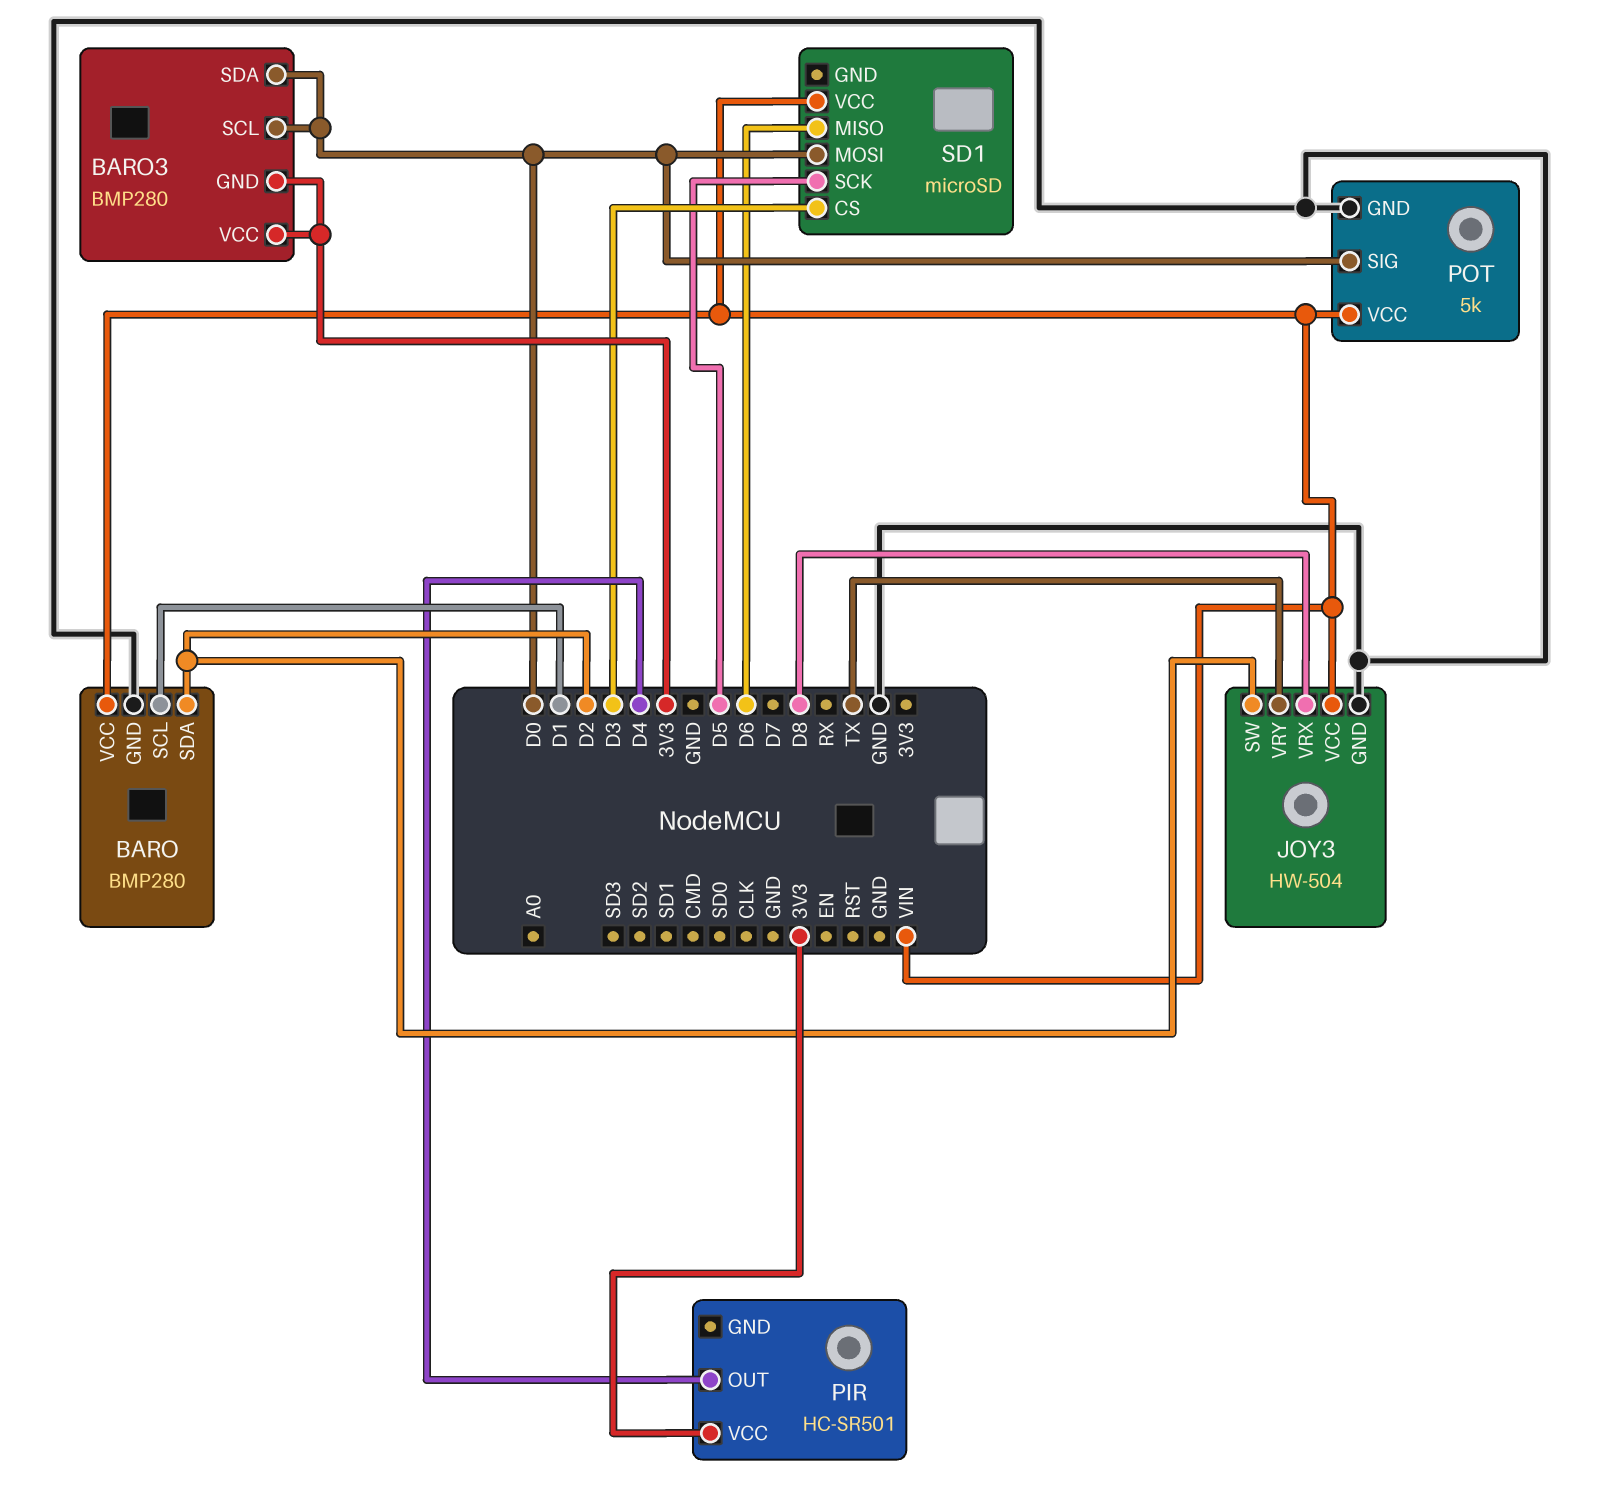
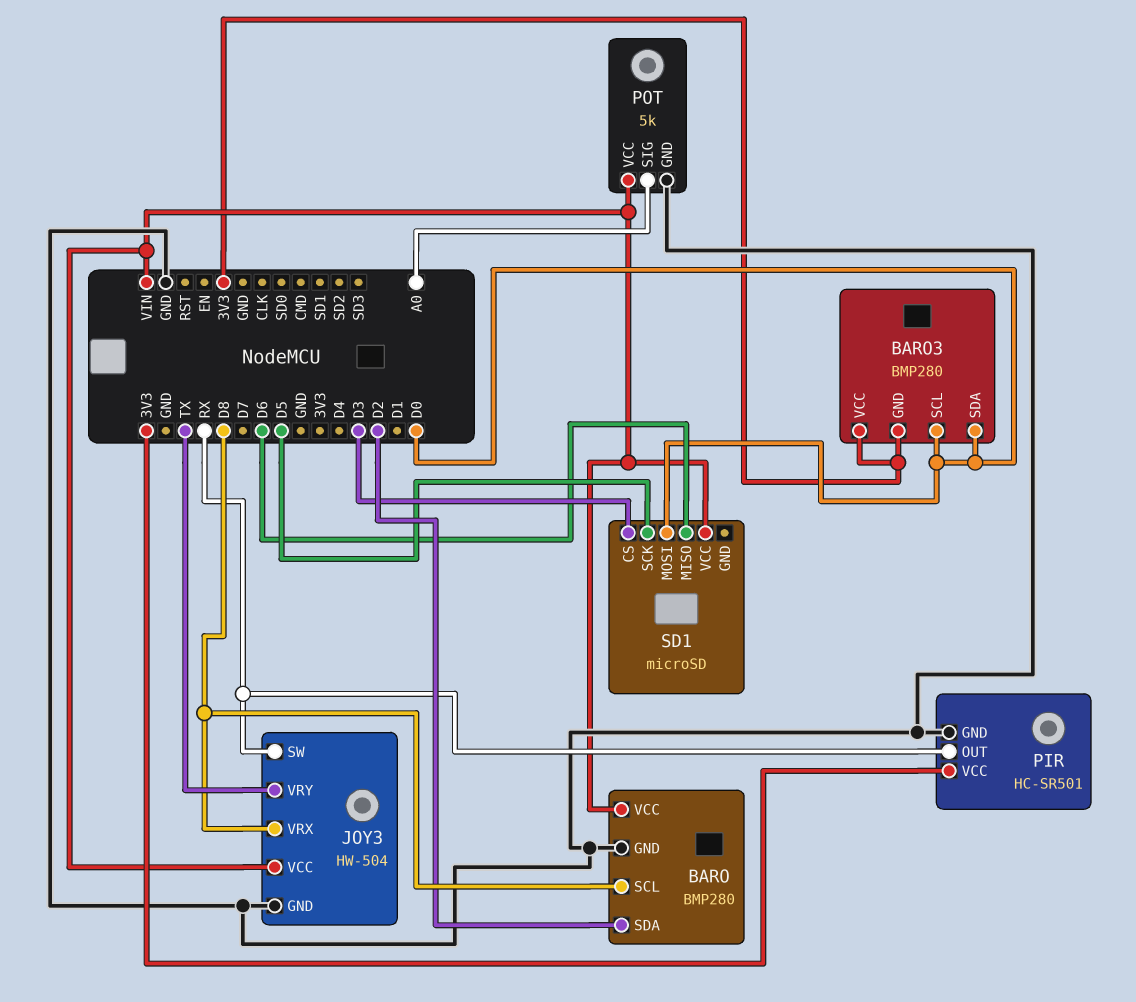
BARO pin SCL: D1 -> D8
JOY3 pin SW: D2 -> RX
PIR pin GND: none -> GND
PIR pin OUT: D4 -> RX
POT pin SIG: D0 -> A0

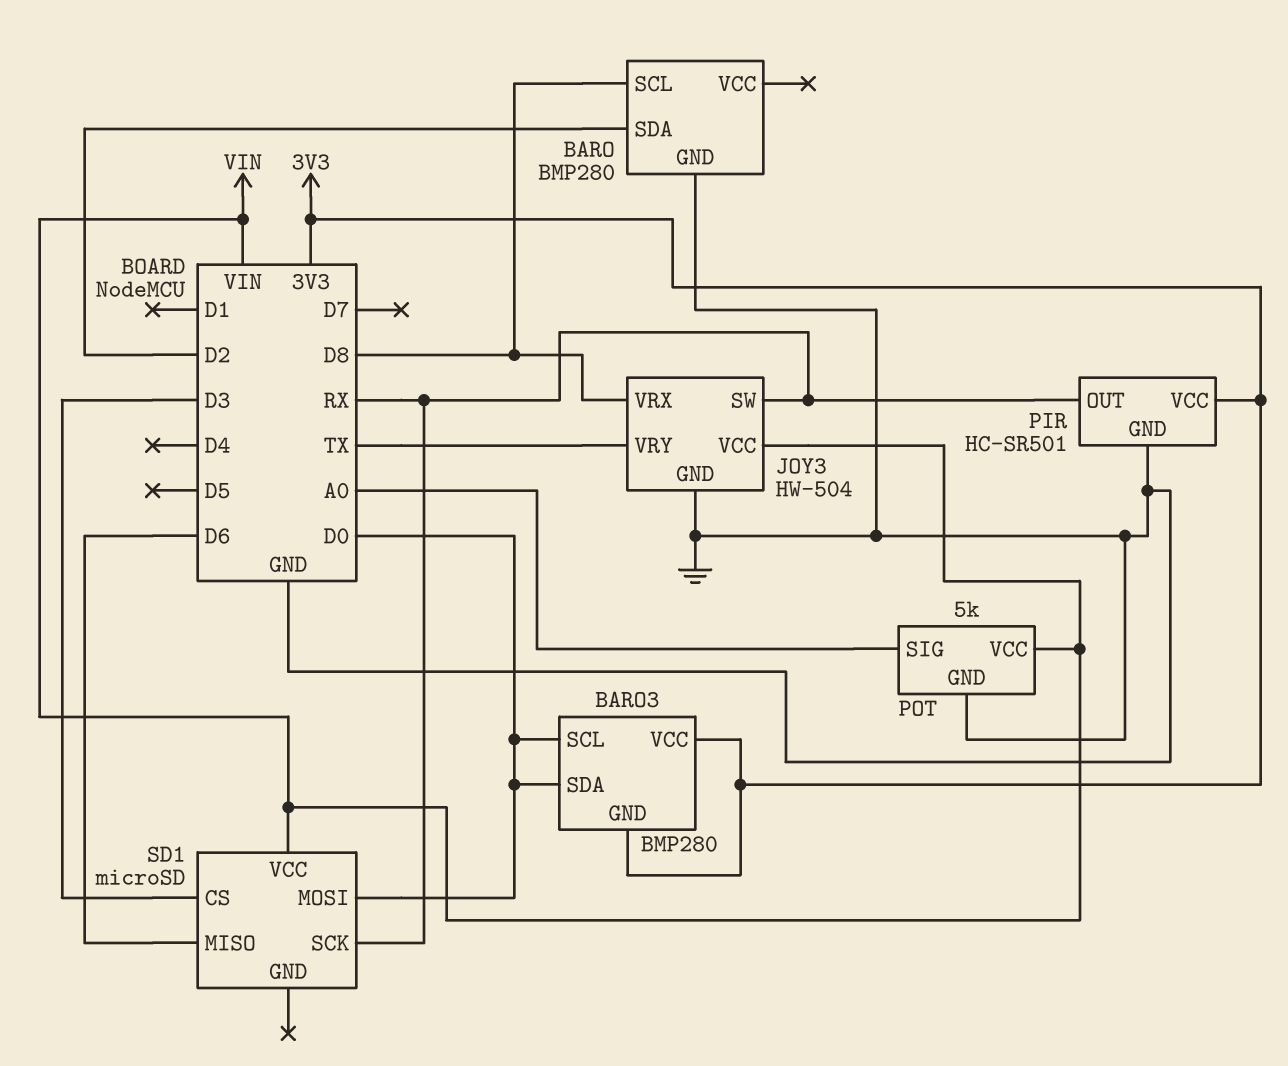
BARO pin VCC: VIN -> none
SD1 pin SCK: D5 -> RX

